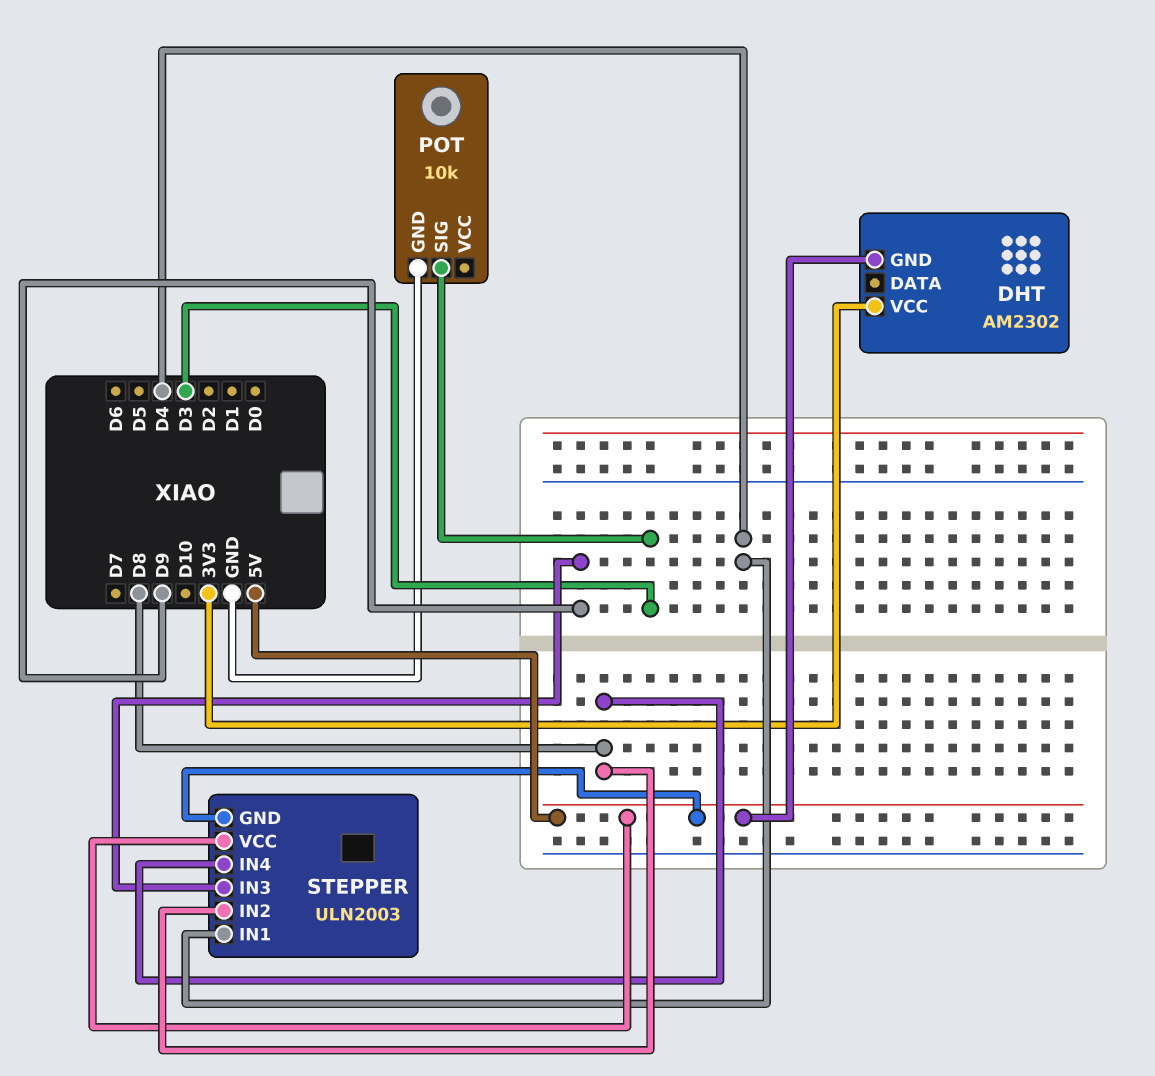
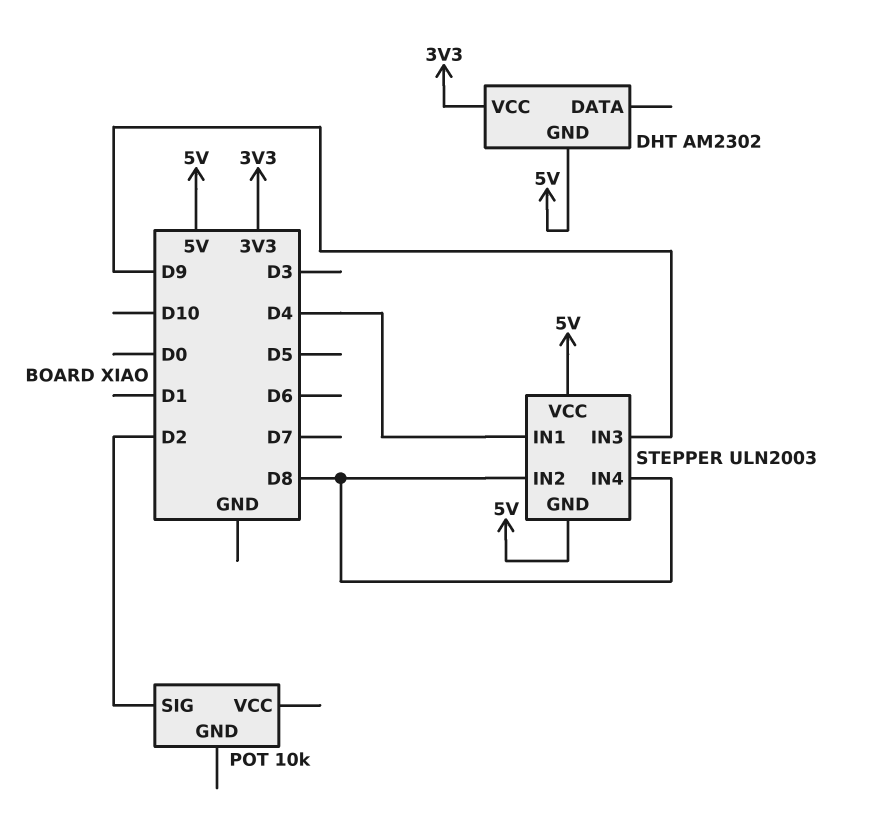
POT pin GND: GND -> none
POT pin SIG: D3 -> D2

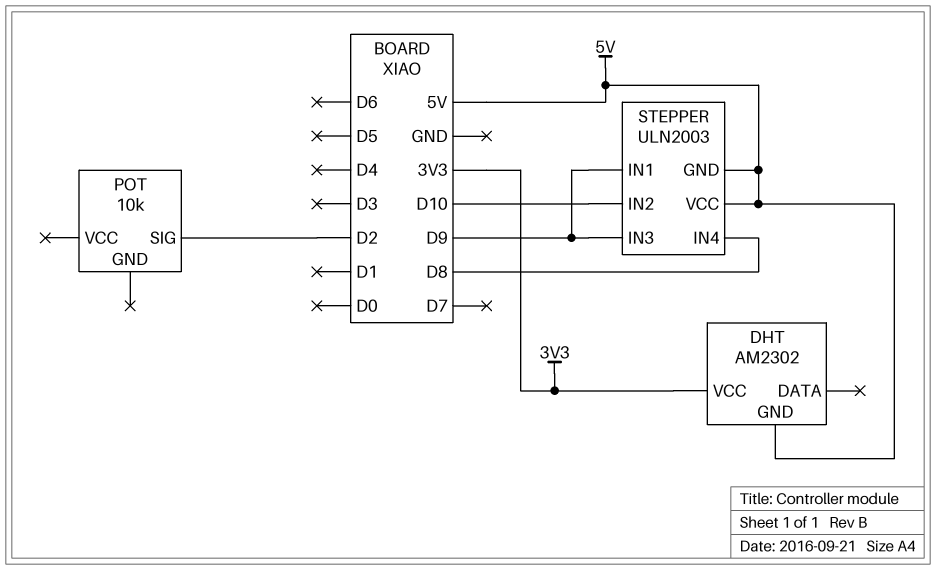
STEPPER pin IN1: D4 -> D9
STEPPER pin IN2: D8 -> D10

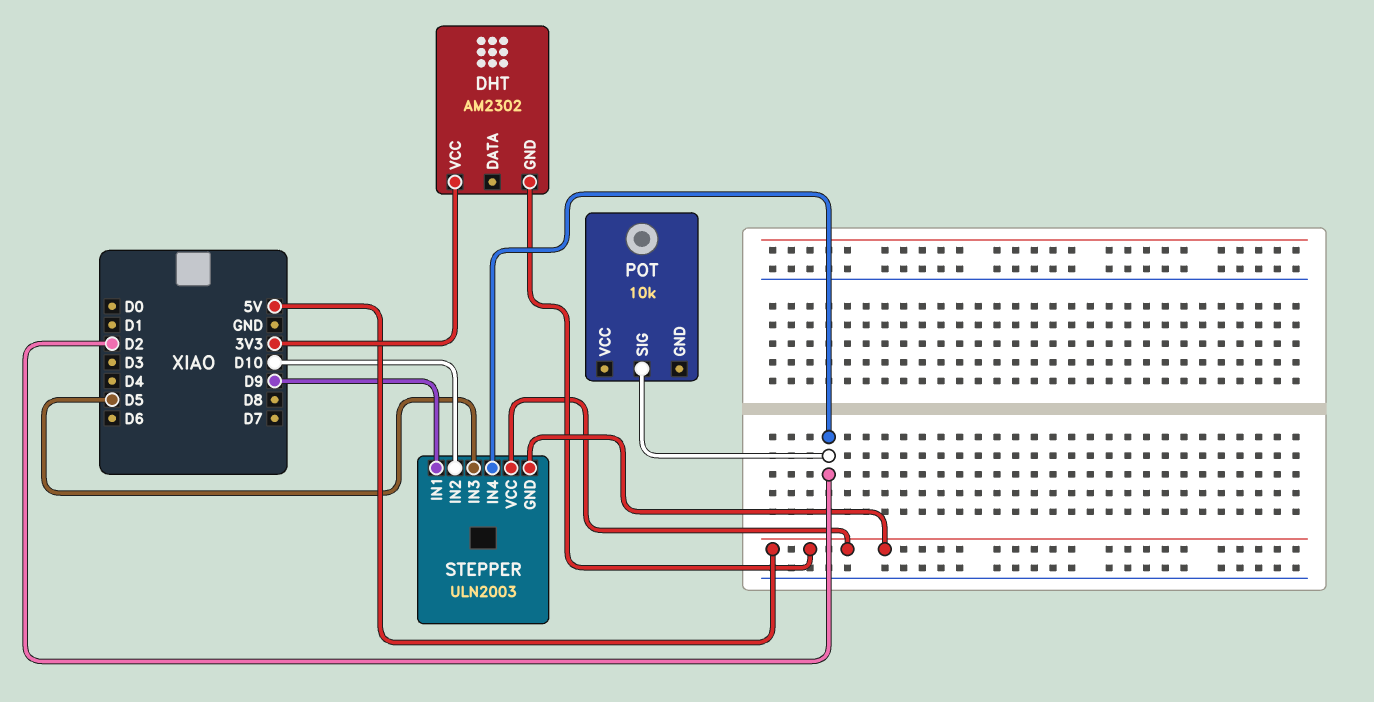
STEPPER pin IN3: D9 -> D5
STEPPER pin IN4: D8 -> D2

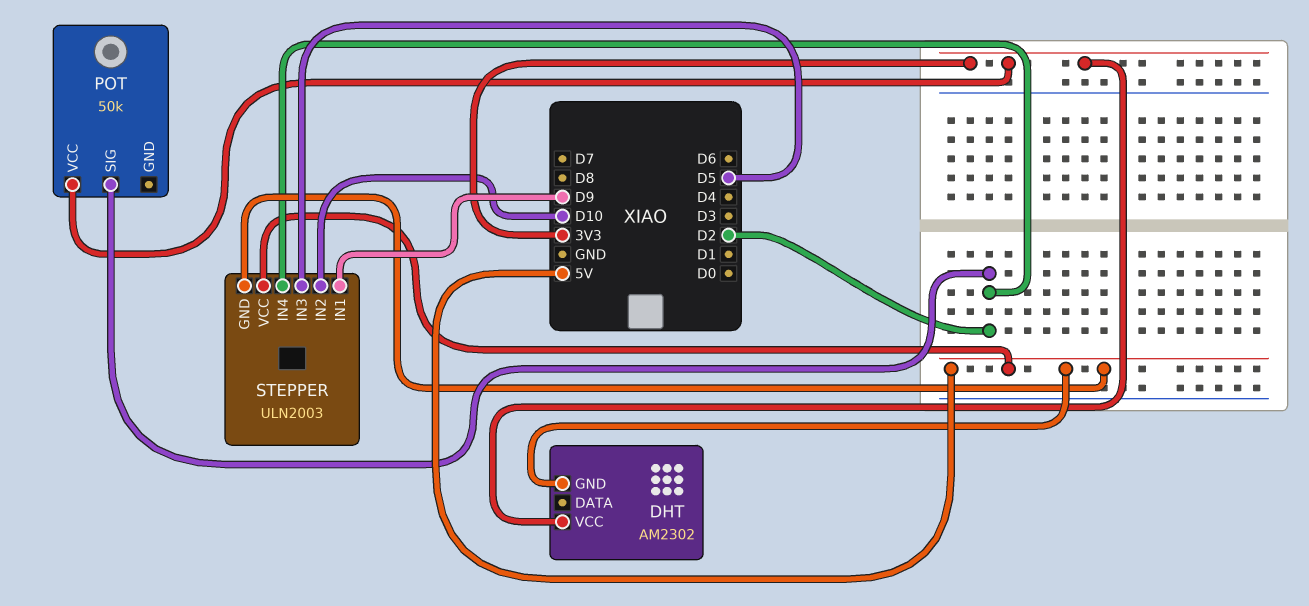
POT: 10k -> 50k
POT pin VCC: none -> 3V3

